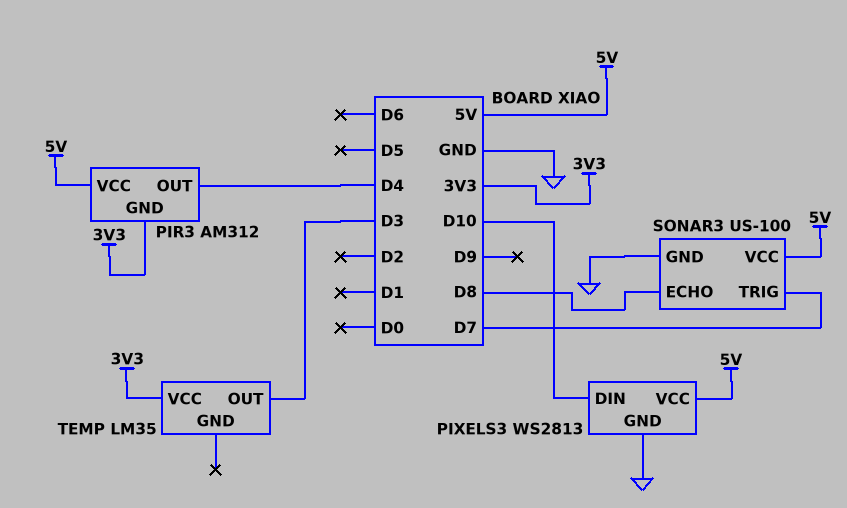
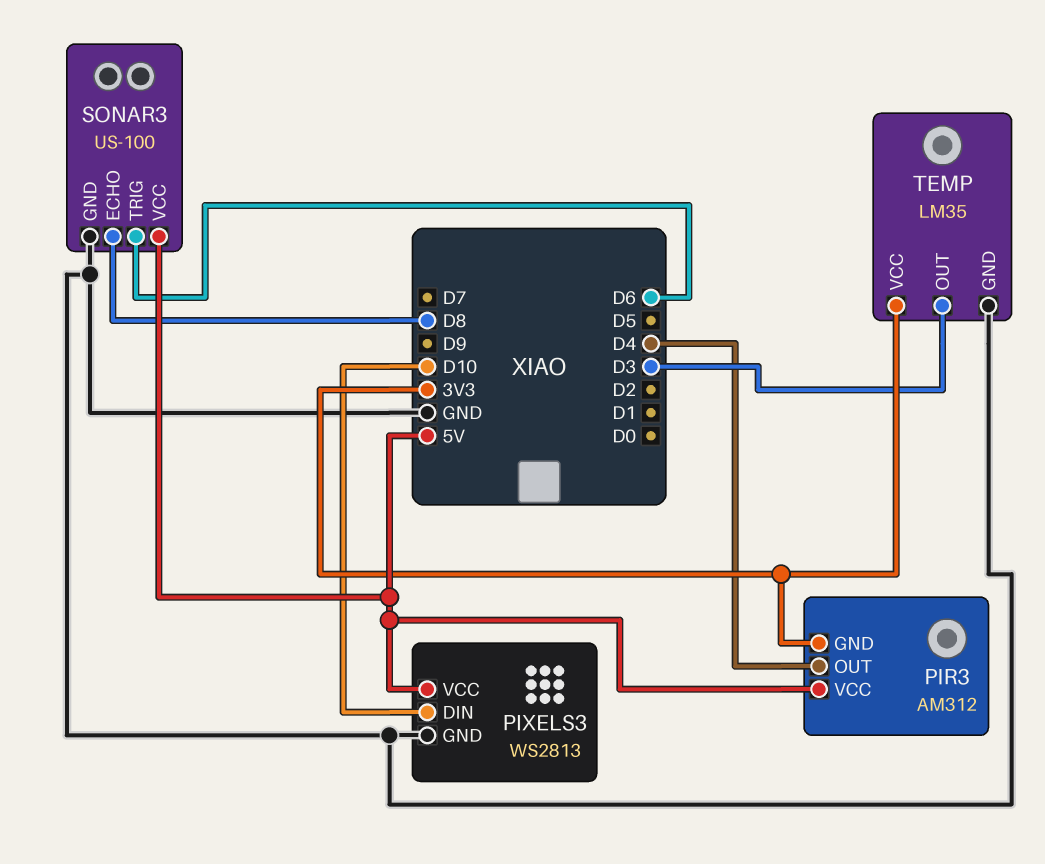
SONAR3 pin TRIG: D7 -> D6
TEMP pin GND: none -> GND

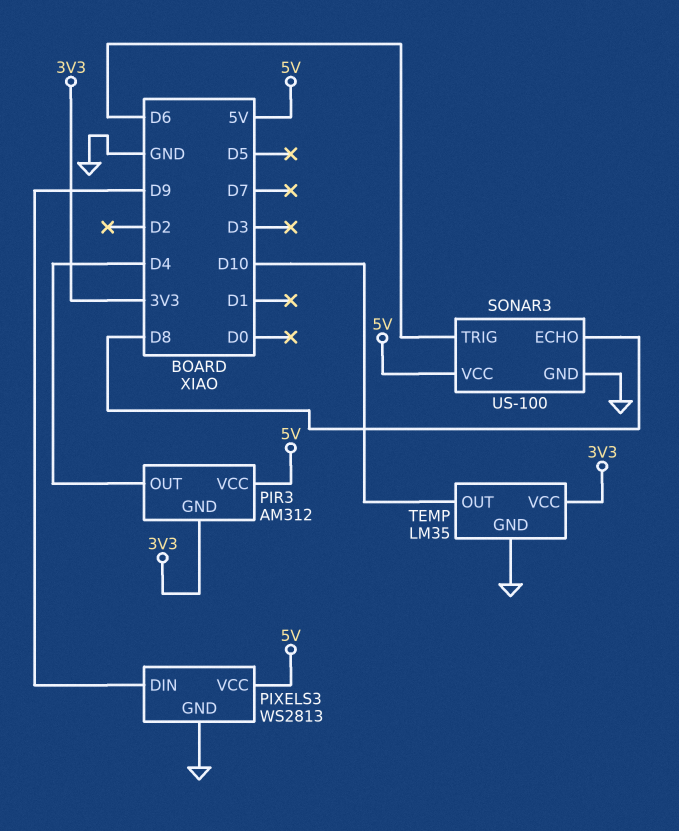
PIXELS3 pin DIN: D10 -> D9
TEMP pin OUT: D3 -> D10

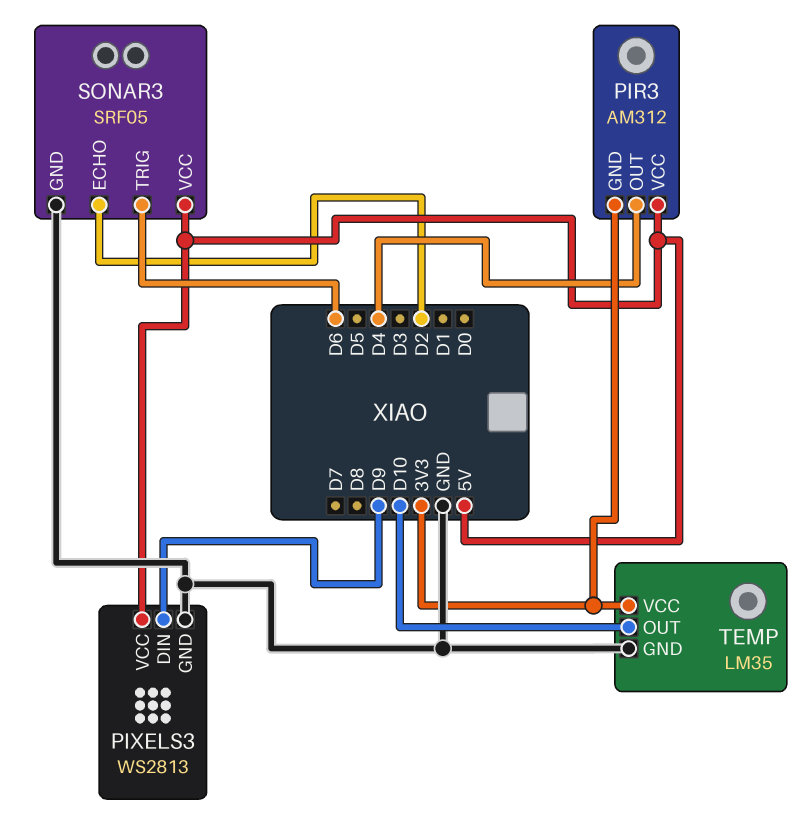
SONAR3: US-100 -> SRF05
SONAR3 pin ECHO: D8 -> D2

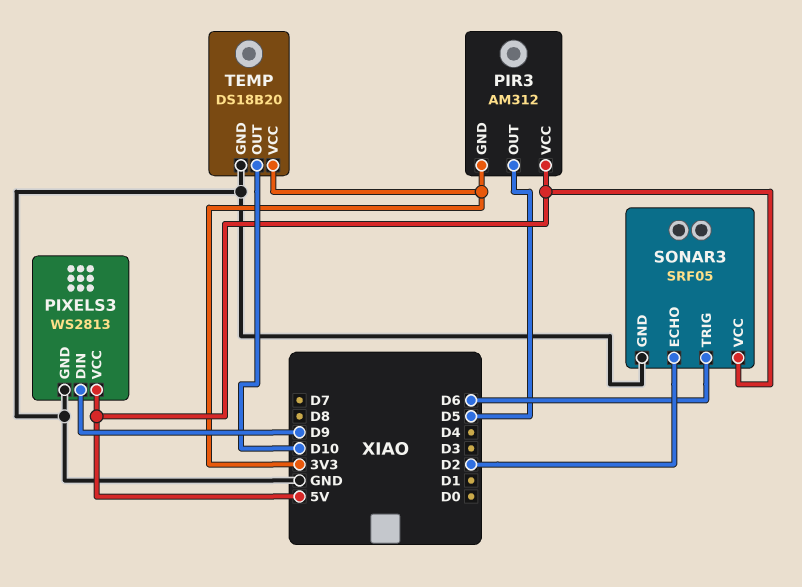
PIR3 pin OUT: D4 -> D5
TEMP: LM35 -> DS18B20

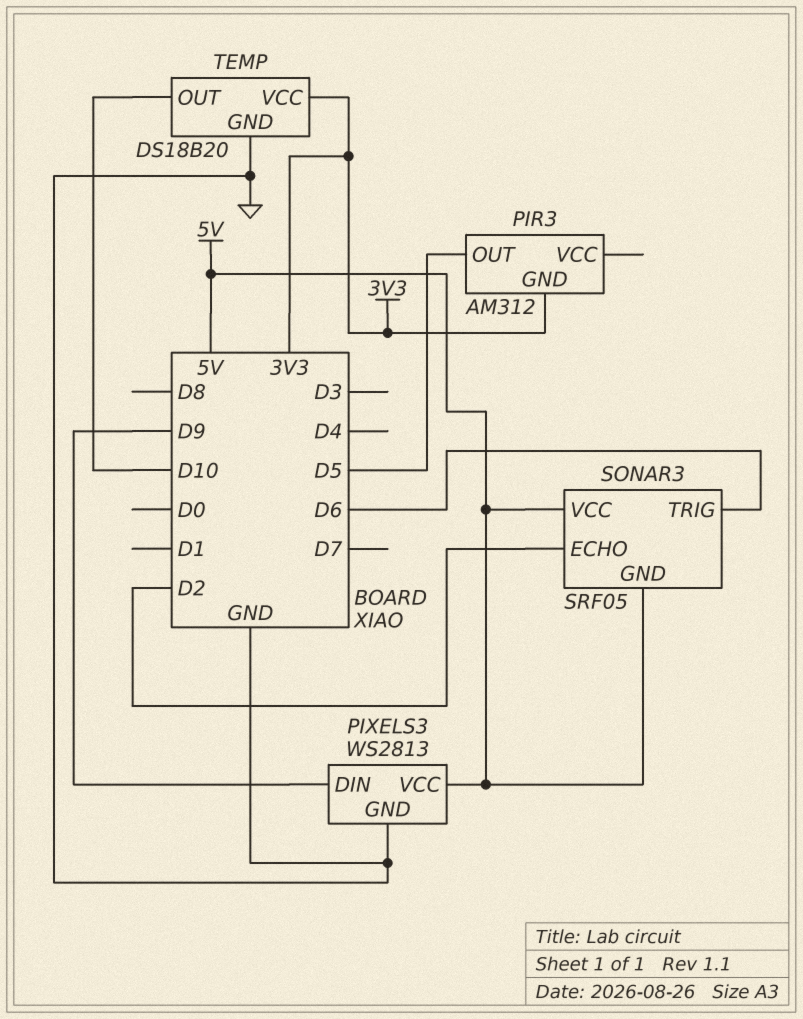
PIR3 pin VCC: 5V -> none
SONAR3 pin GND: GND -> 5V

